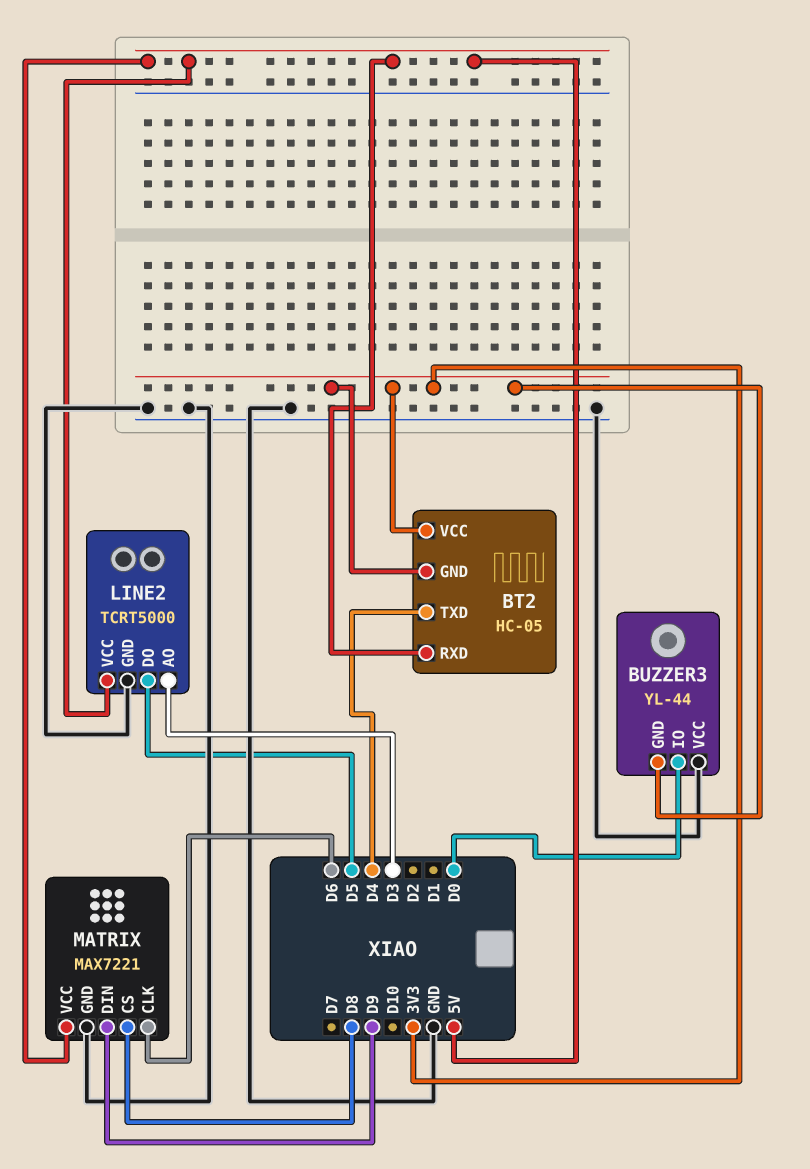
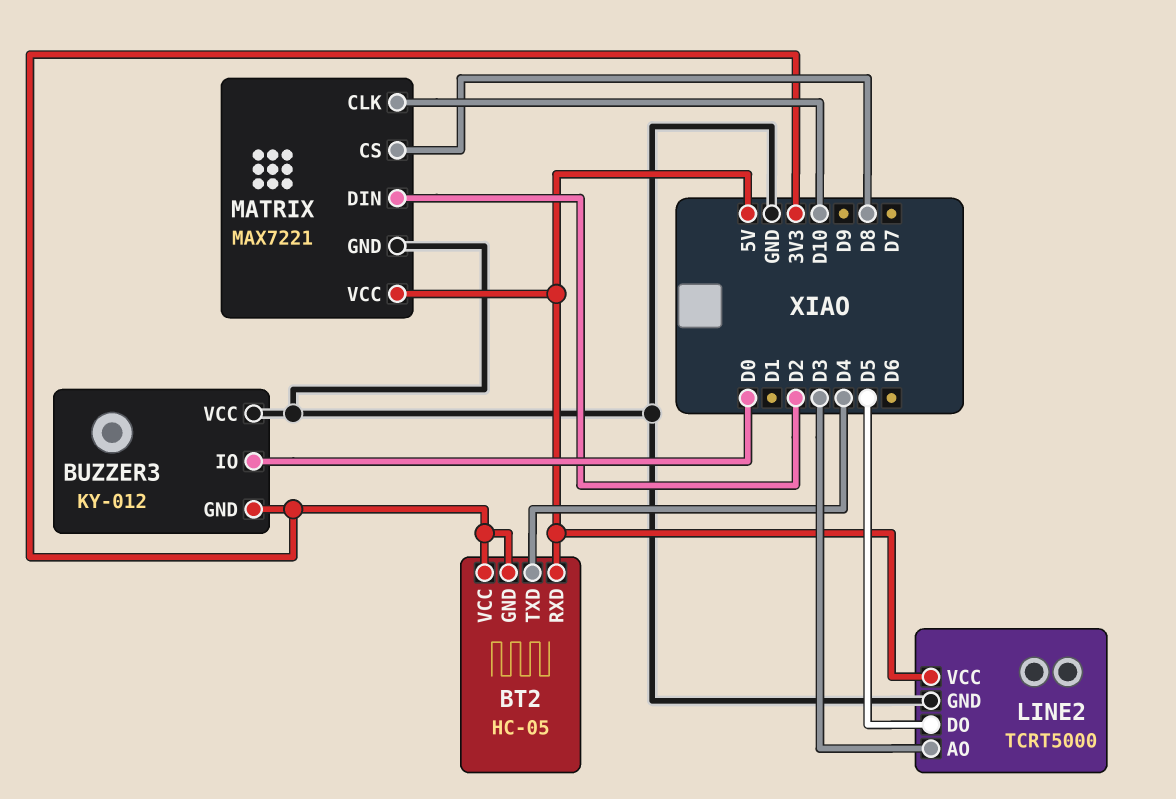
BUZZER3: YL-44 -> KY-012
MATRIX pin CLK: D6 -> D10
MATRIX pin DIN: D9 -> D2

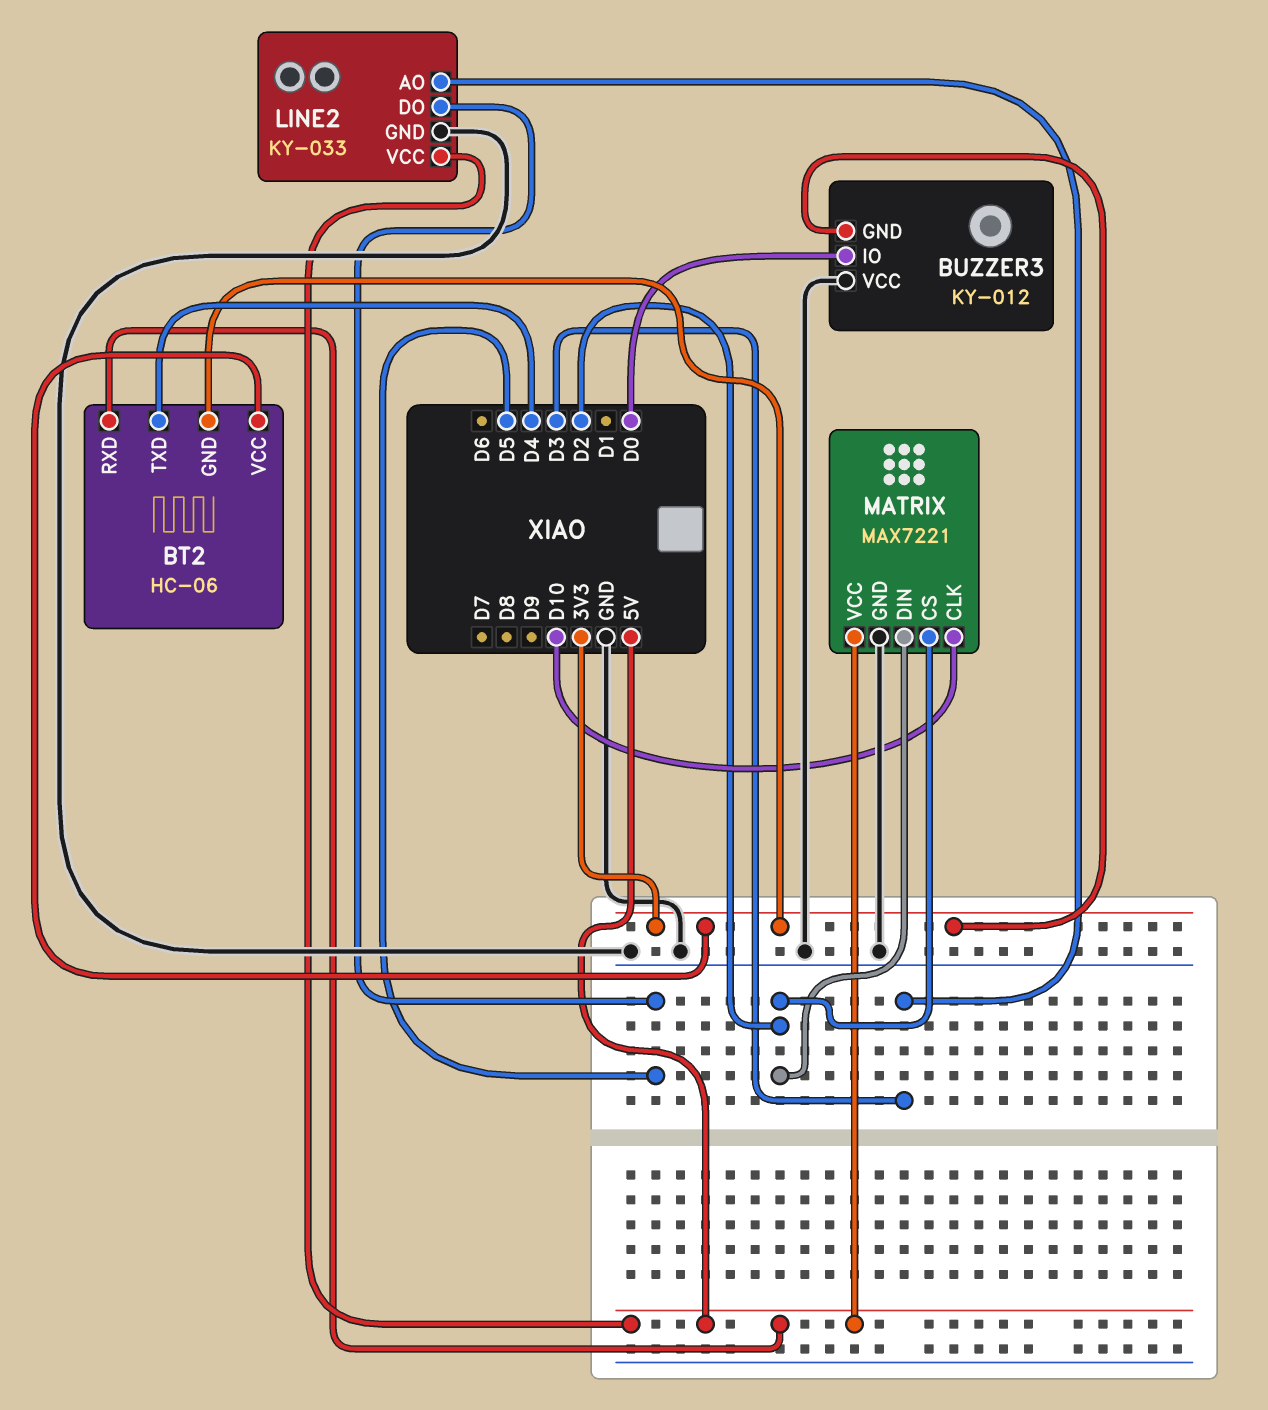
BT2: HC-05 -> HC-06
LINE2: TCRT5000 -> KY-033
MATRIX pin CS: D8 -> D2

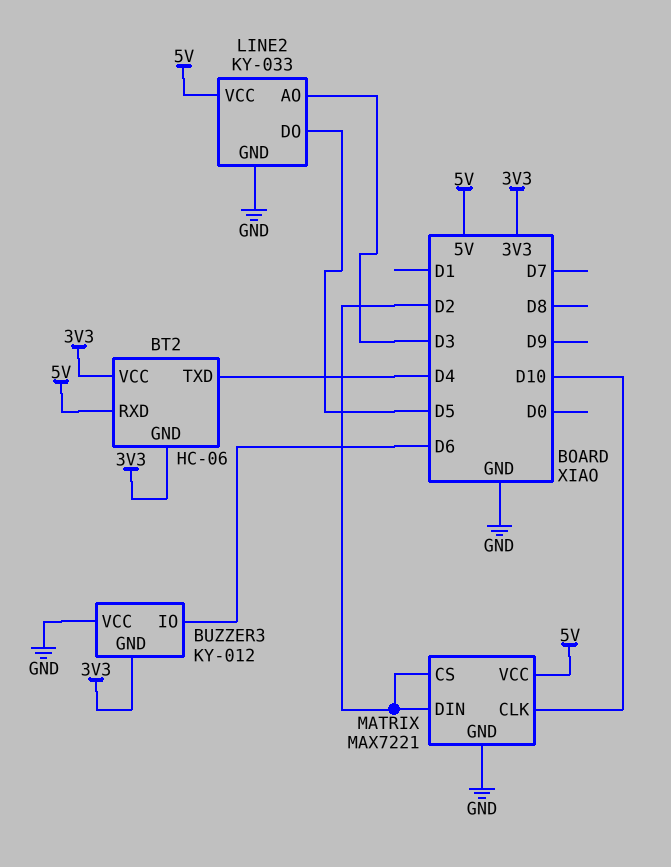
BUZZER3 pin IO: D0 -> D6

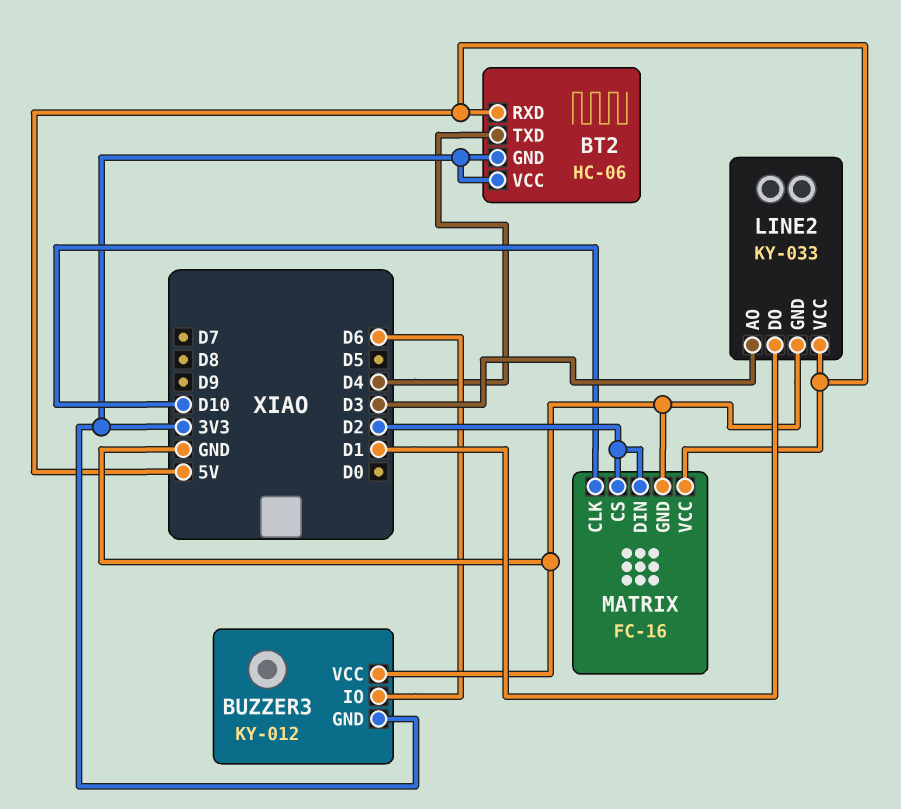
LINE2 pin DO: D5 -> D1
MATRIX: MAX7221 -> FC-16

